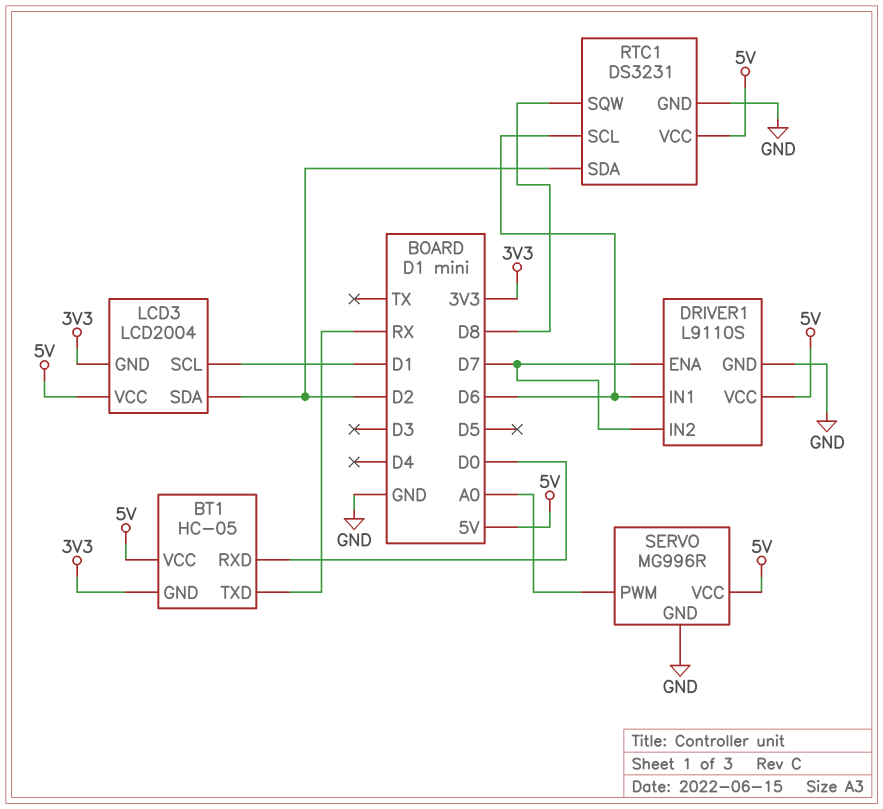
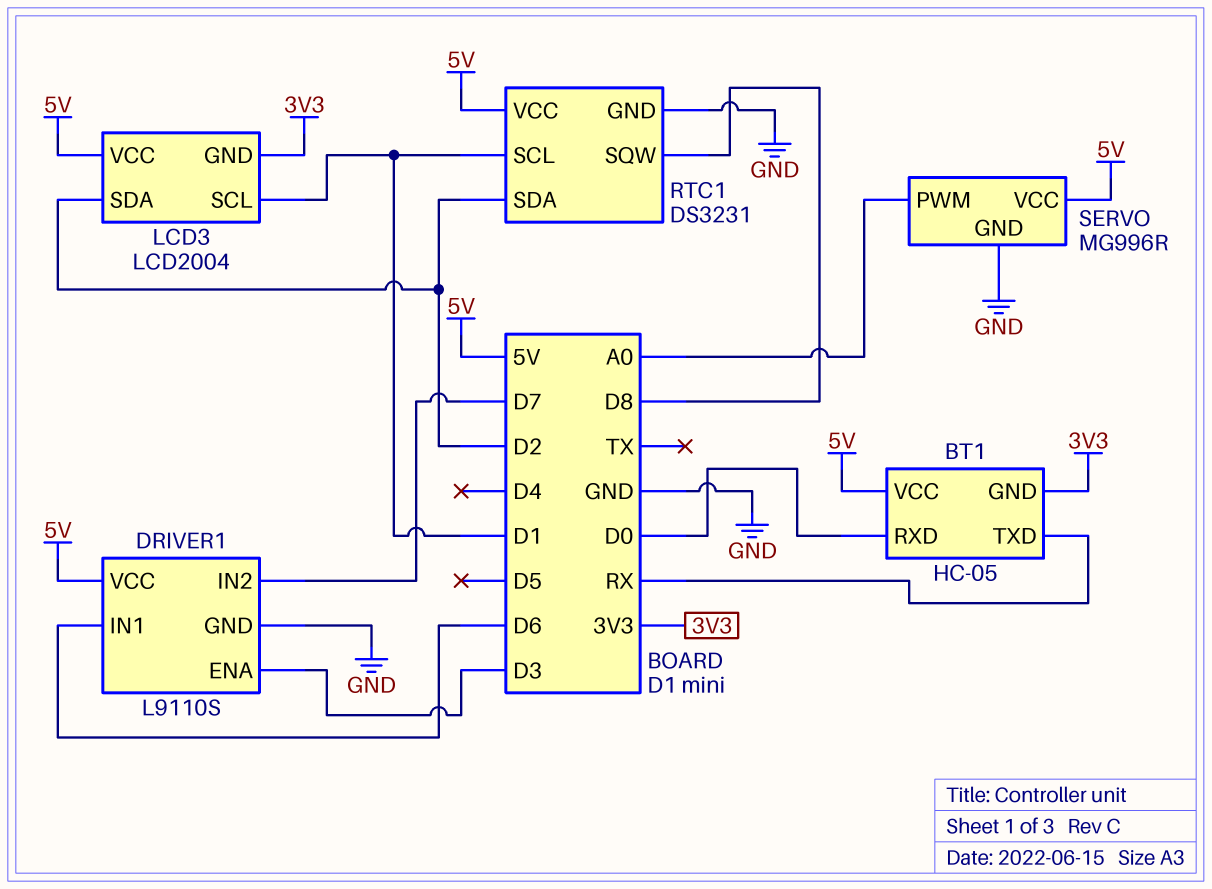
DRIVER1 pin ENA: D7 -> D3
RTC1 pin SCL: D6 -> D1

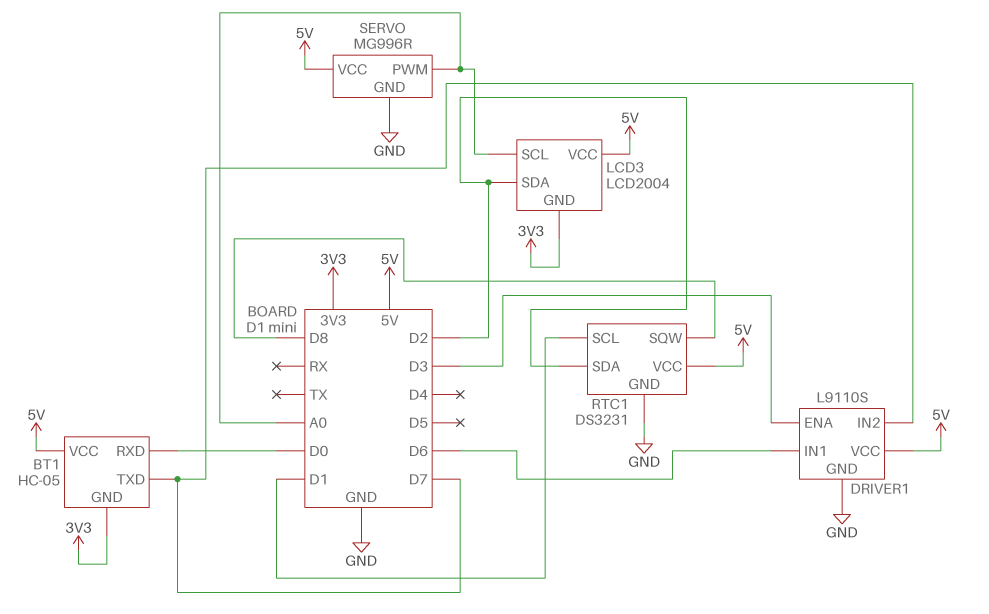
BT1 pin TXD: RX -> D7
LCD3 pin SCL: D1 -> A0

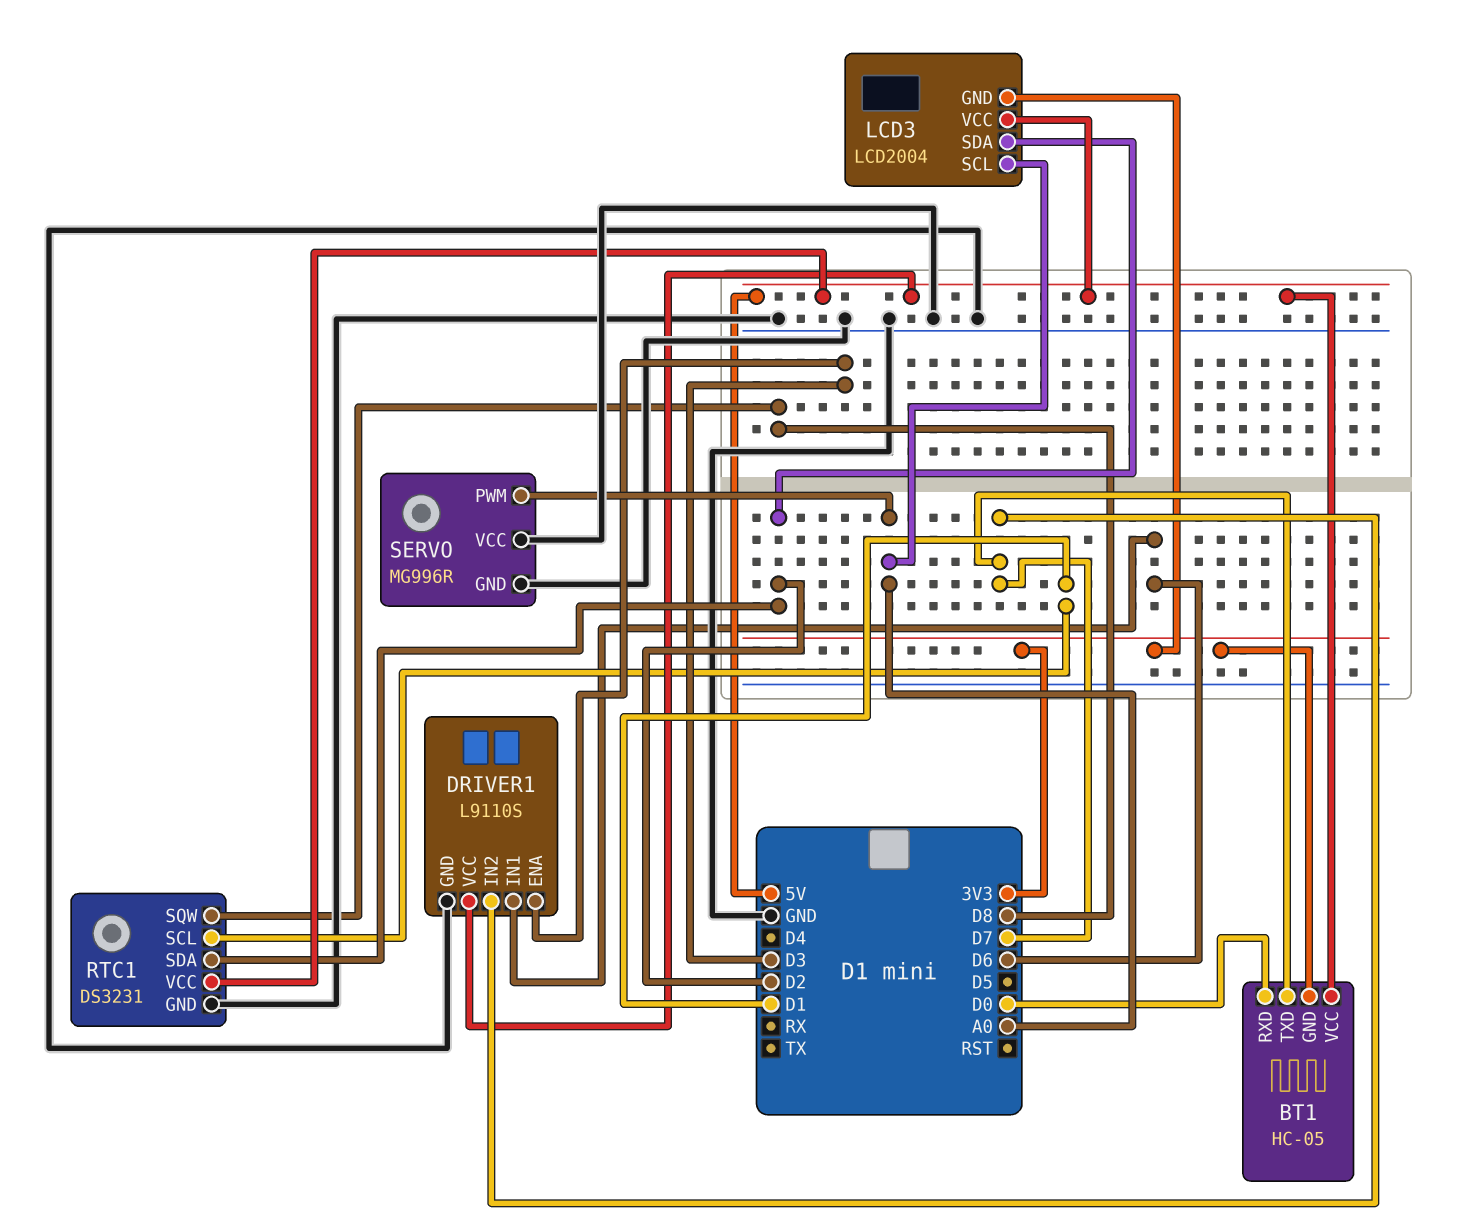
SERVO pin VCC: 5V -> GND

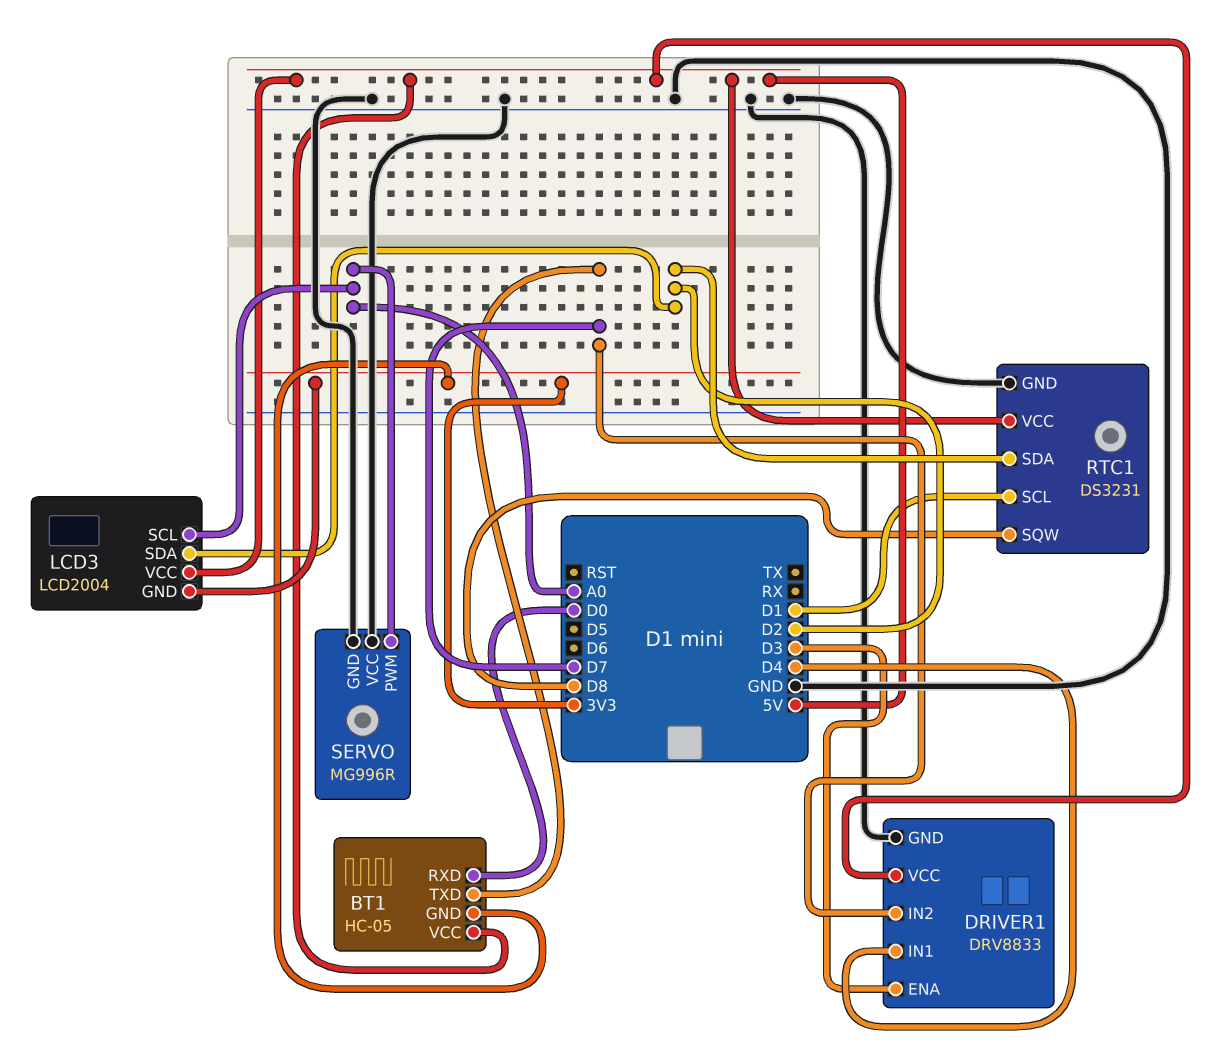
DRIVER1: L9110S -> DRV8833
DRIVER1 pin IN1: D6 -> D4

